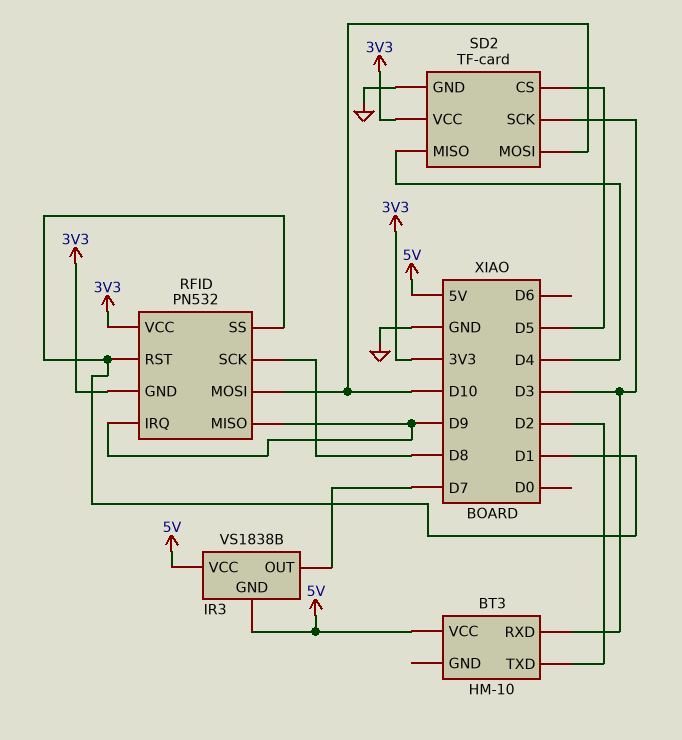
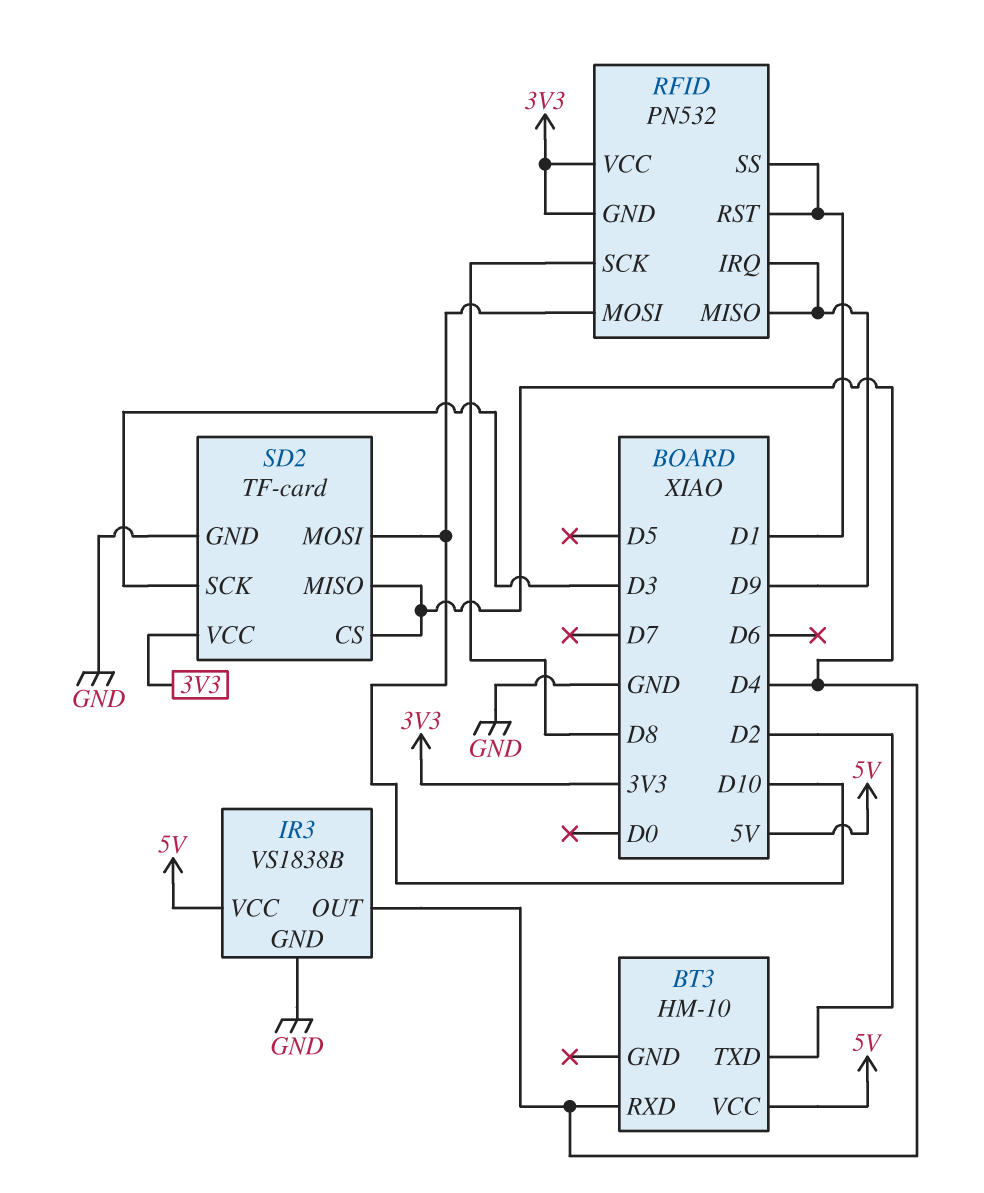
BT3 pin RXD: D3 -> D4
IR3 pin GND: 5V -> GND
IR3 pin OUT: D7 -> D4
SD2 pin CS: D5 -> D4

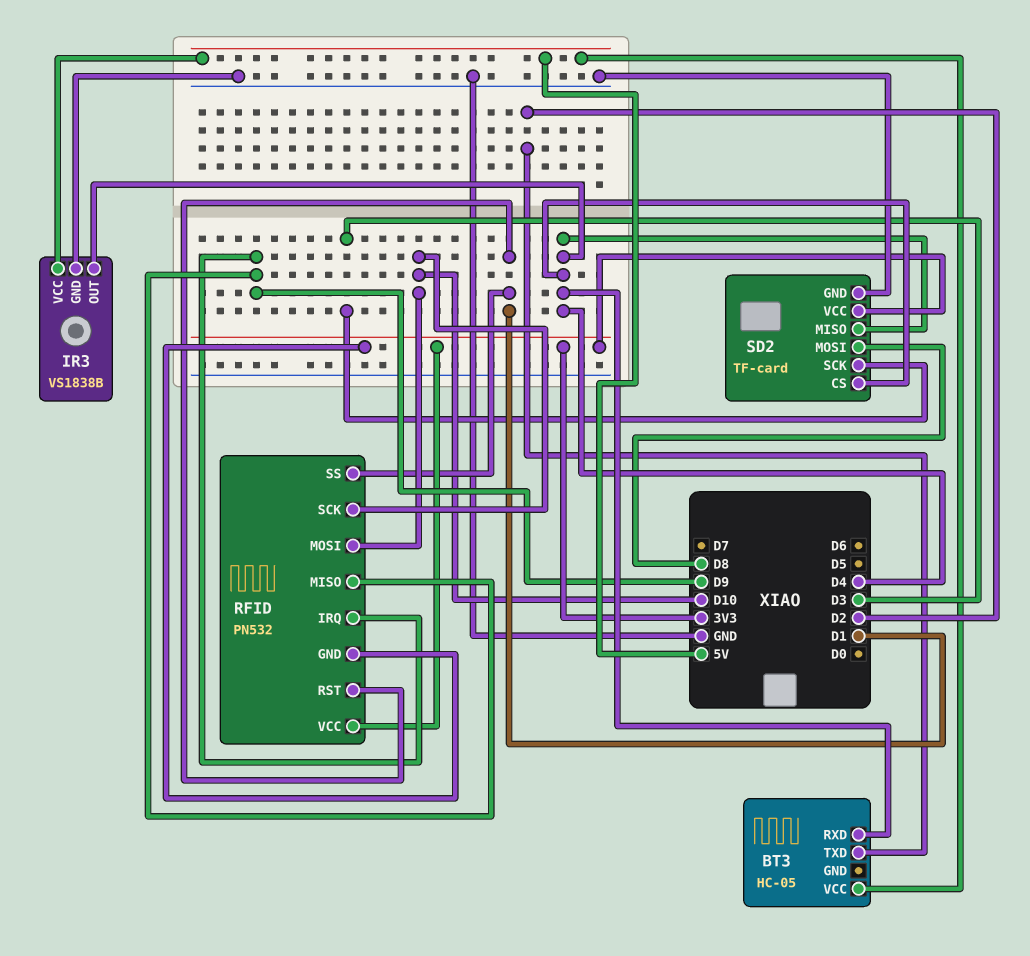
BT3: HM-10 -> HC-05
RFID pin SCK: D8 -> D10
SD2 pin MOSI: D10 -> D8

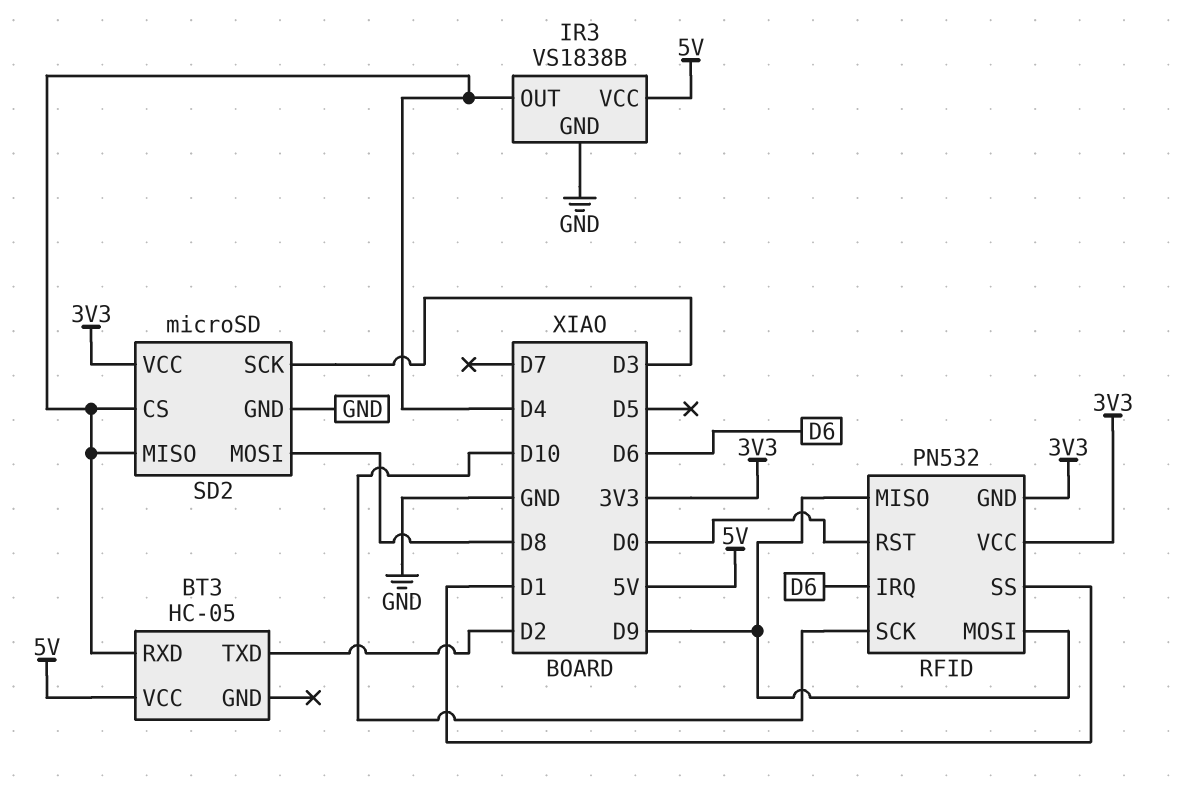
RFID pin IRQ: D9 -> D6
RFID pin MOSI: D10 -> D9
RFID pin RST: D1 -> D0
SD2: TF-card -> microSD

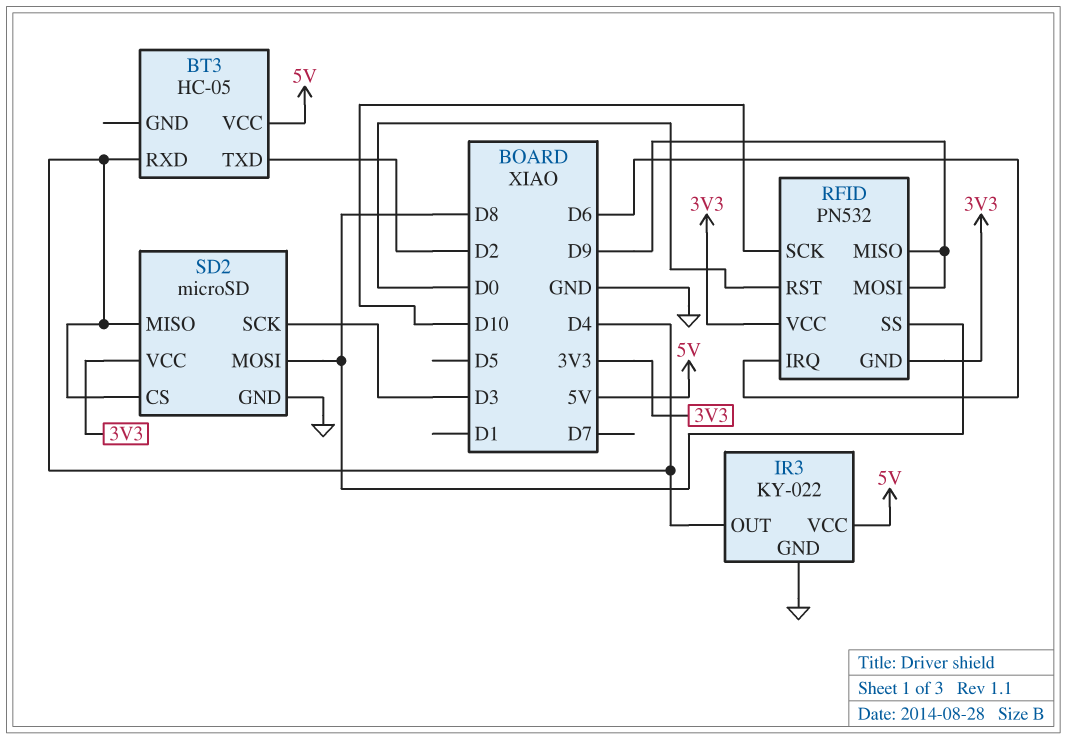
IR3: VS1838B -> KY-022
RFID pin SS: D1 -> D8

